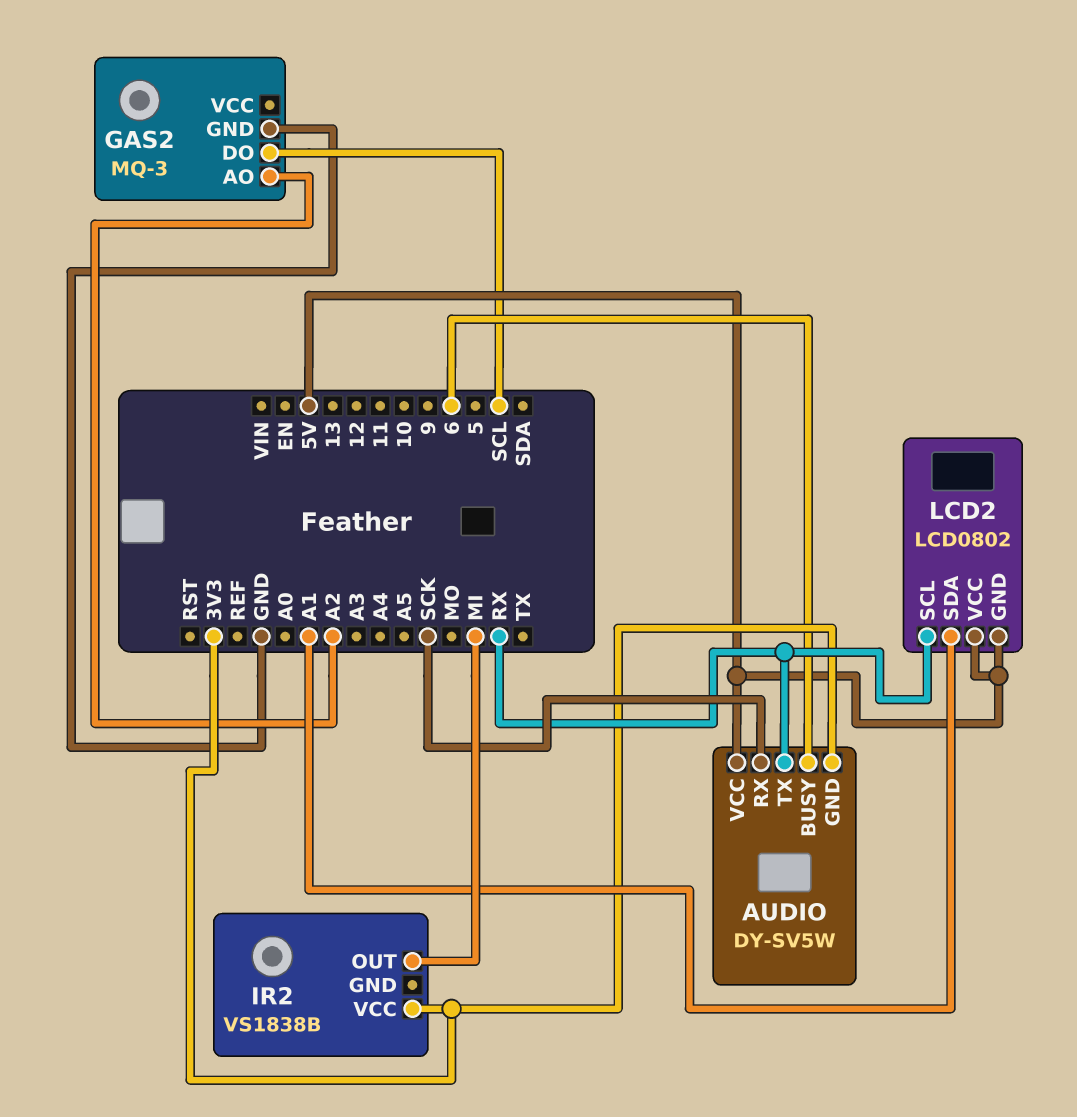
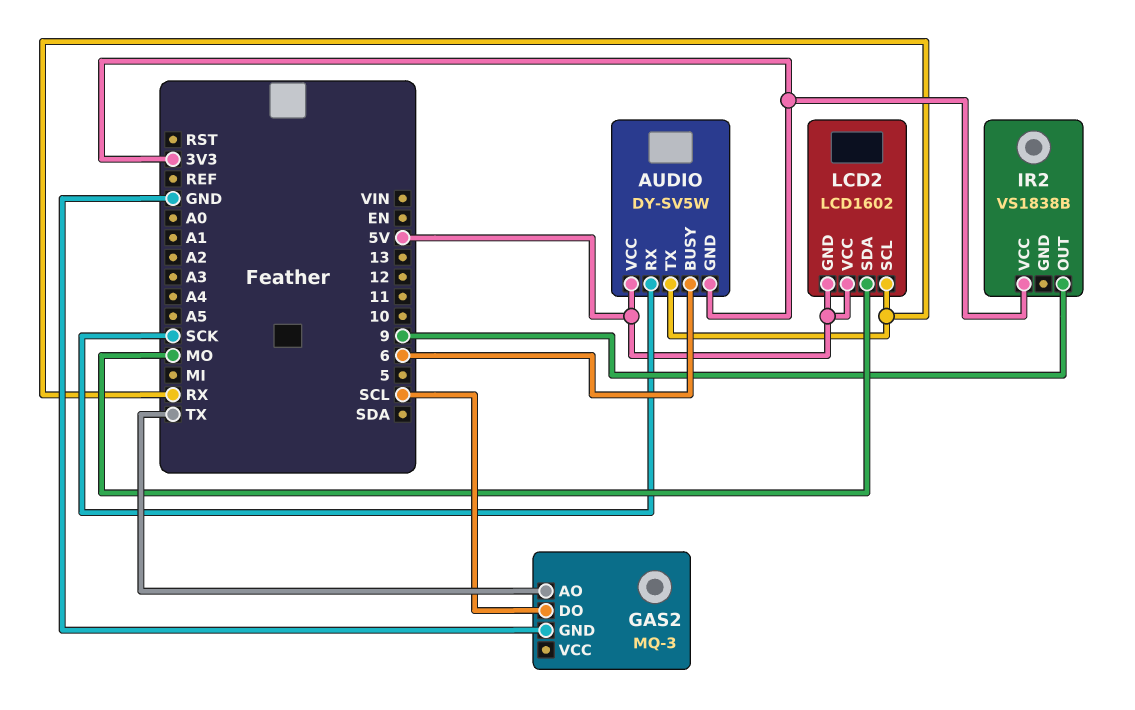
GAS2 pin AO: A2 -> TX
IR2 pin OUT: MI -> 9
LCD2: LCD0802 -> LCD1602
LCD2 pin SDA: A1 -> MO

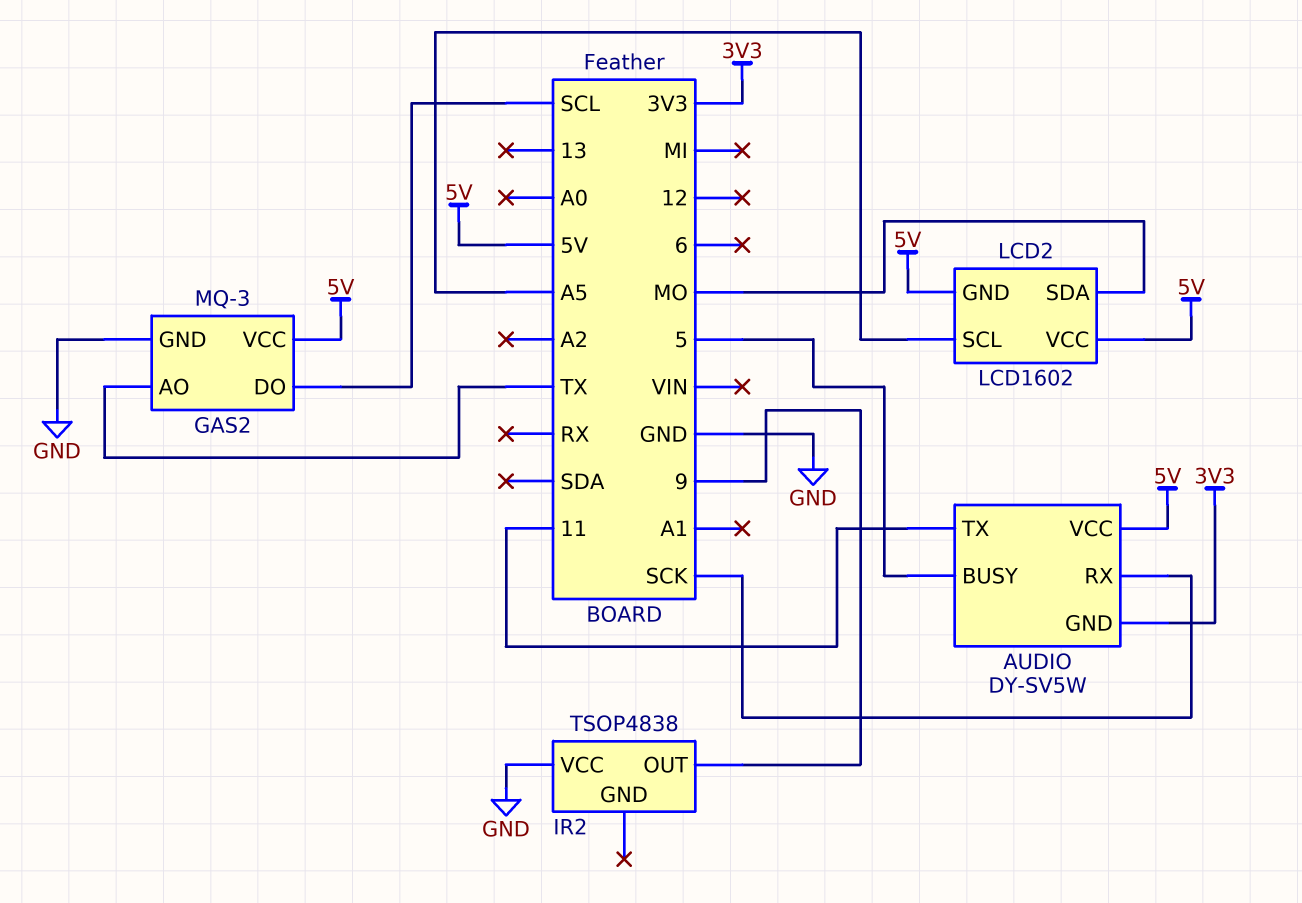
AUDIO pin BUSY: 6 -> 5
AUDIO pin TX: RX -> 11
GAS2 pin VCC: none -> 5V
IR2: VS1838B -> TSOP4838
IR2 pin VCC: 3V3 -> GND
LCD2 pin SCL: RX -> A5

